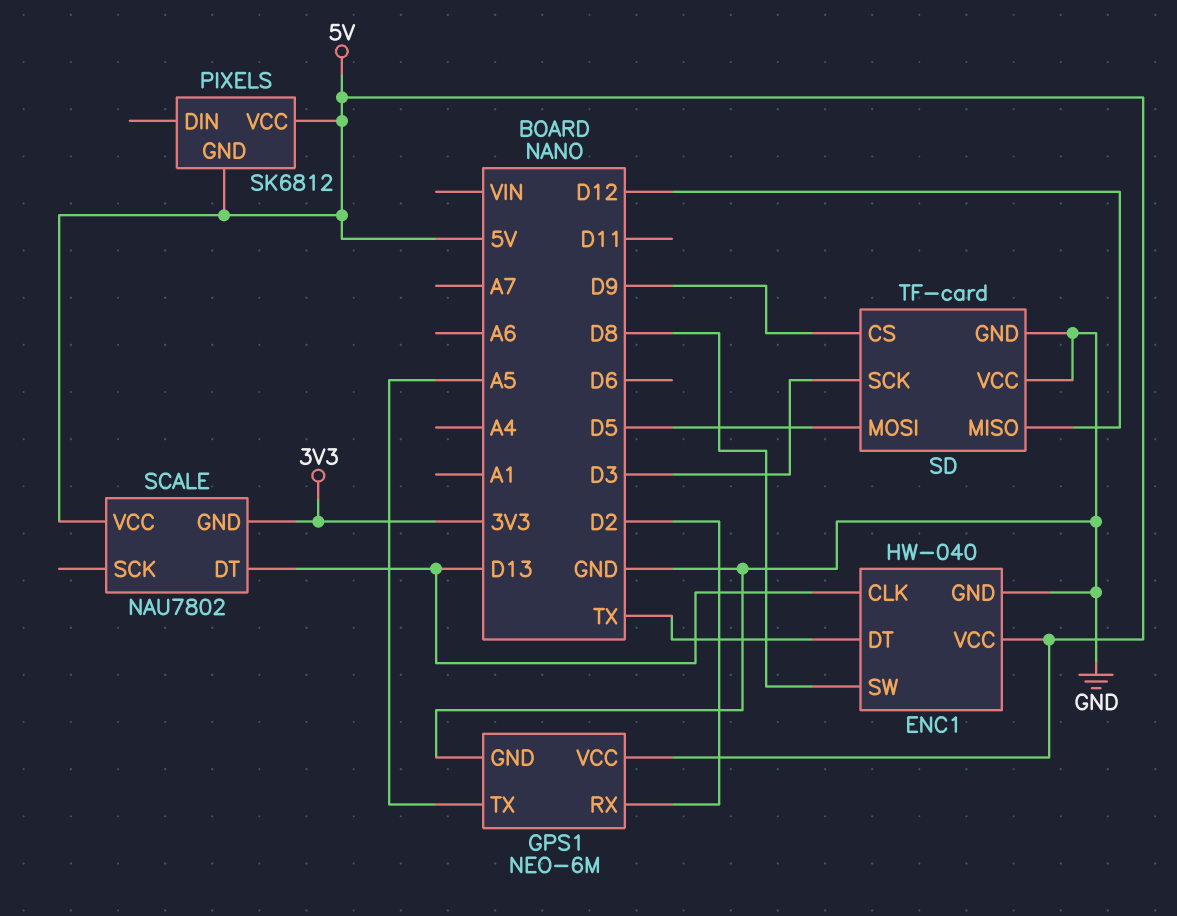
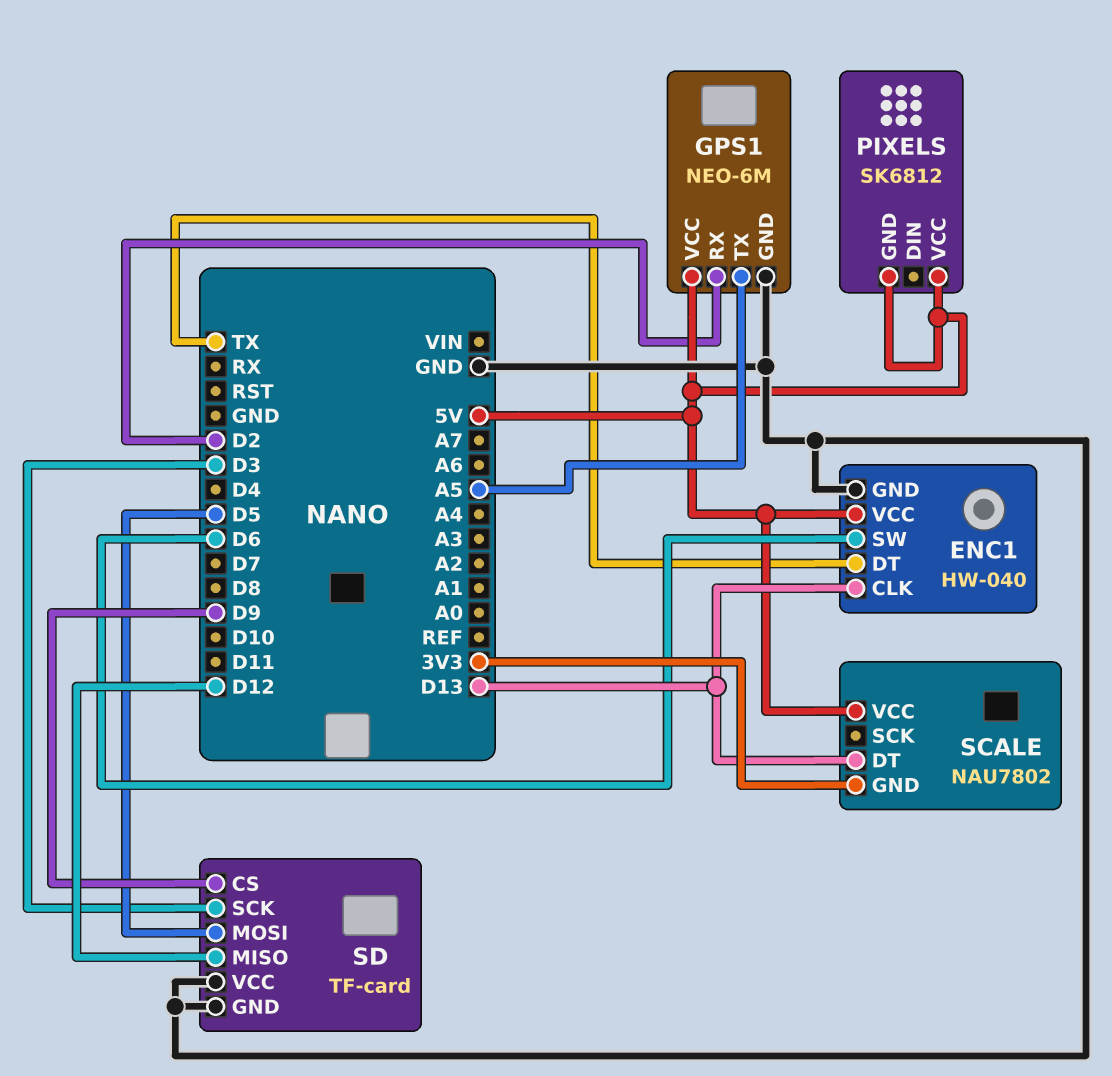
ENC1 pin SW: D8 -> D6

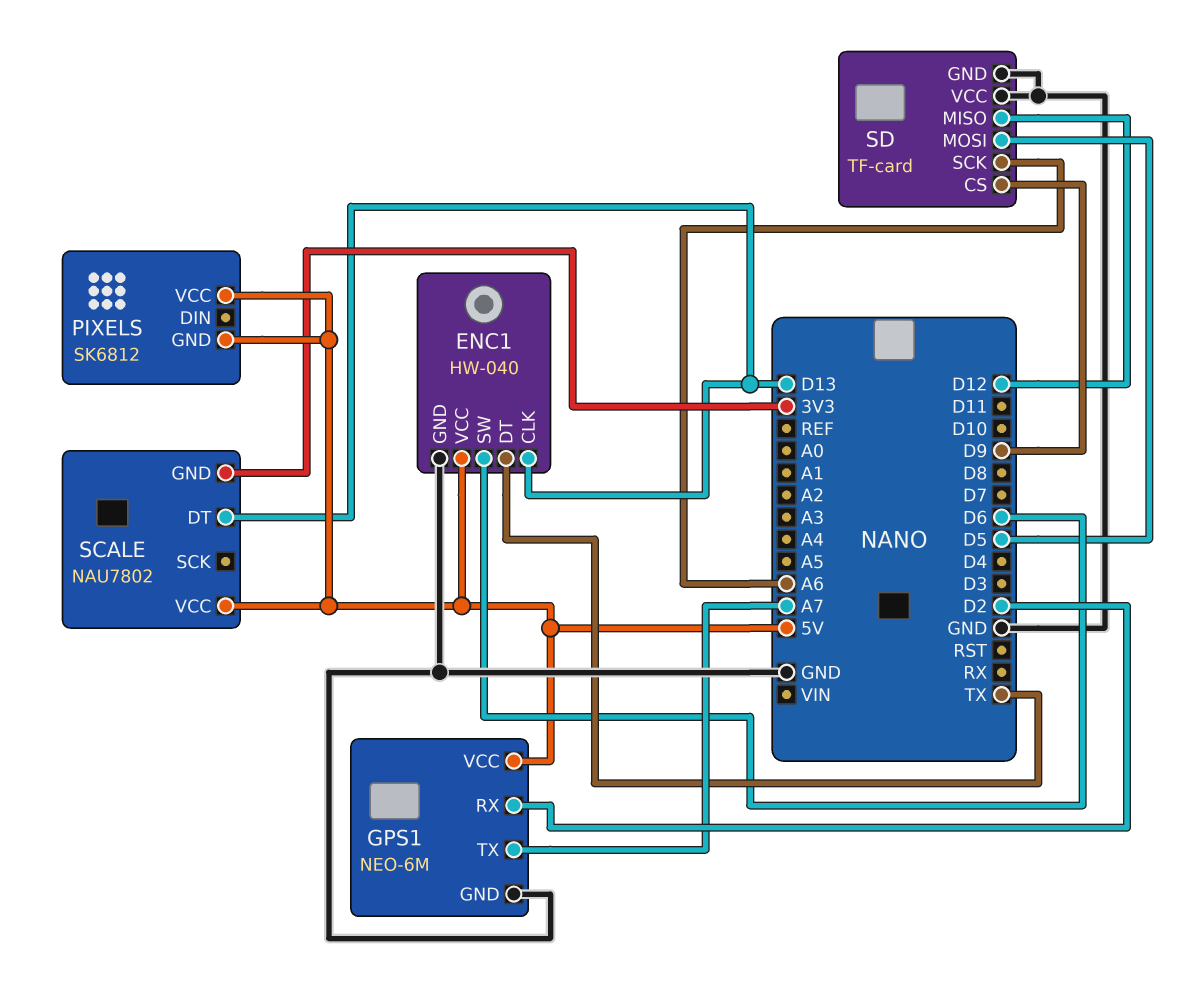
GPS1 pin TX: A5 -> A7
SD pin SCK: D3 -> A6

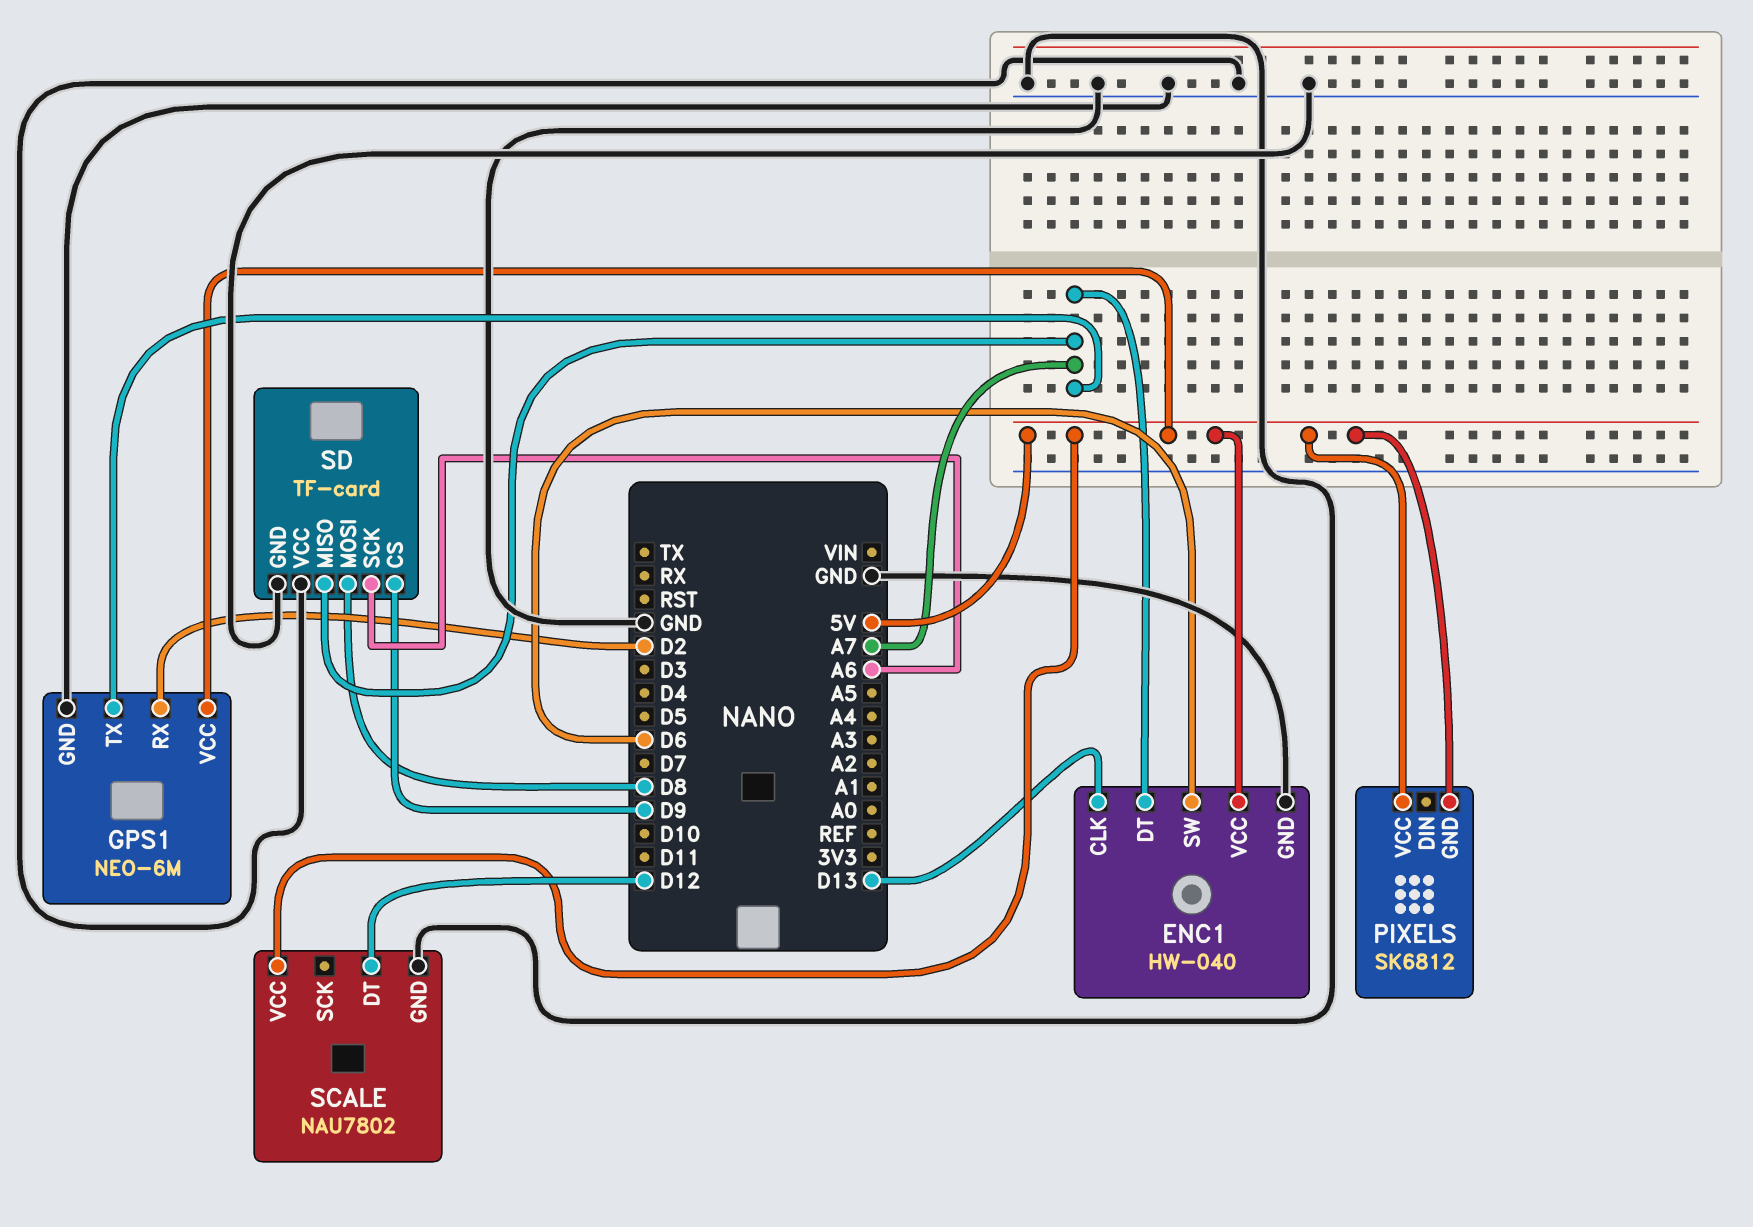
ENC1 pin DT: TX -> A7
SCALE pin DT: D13 -> D12
SCALE pin GND: 3V3 -> GND
SD pin MISO: D12 -> A7
SD pin MOSI: D5 -> D8

